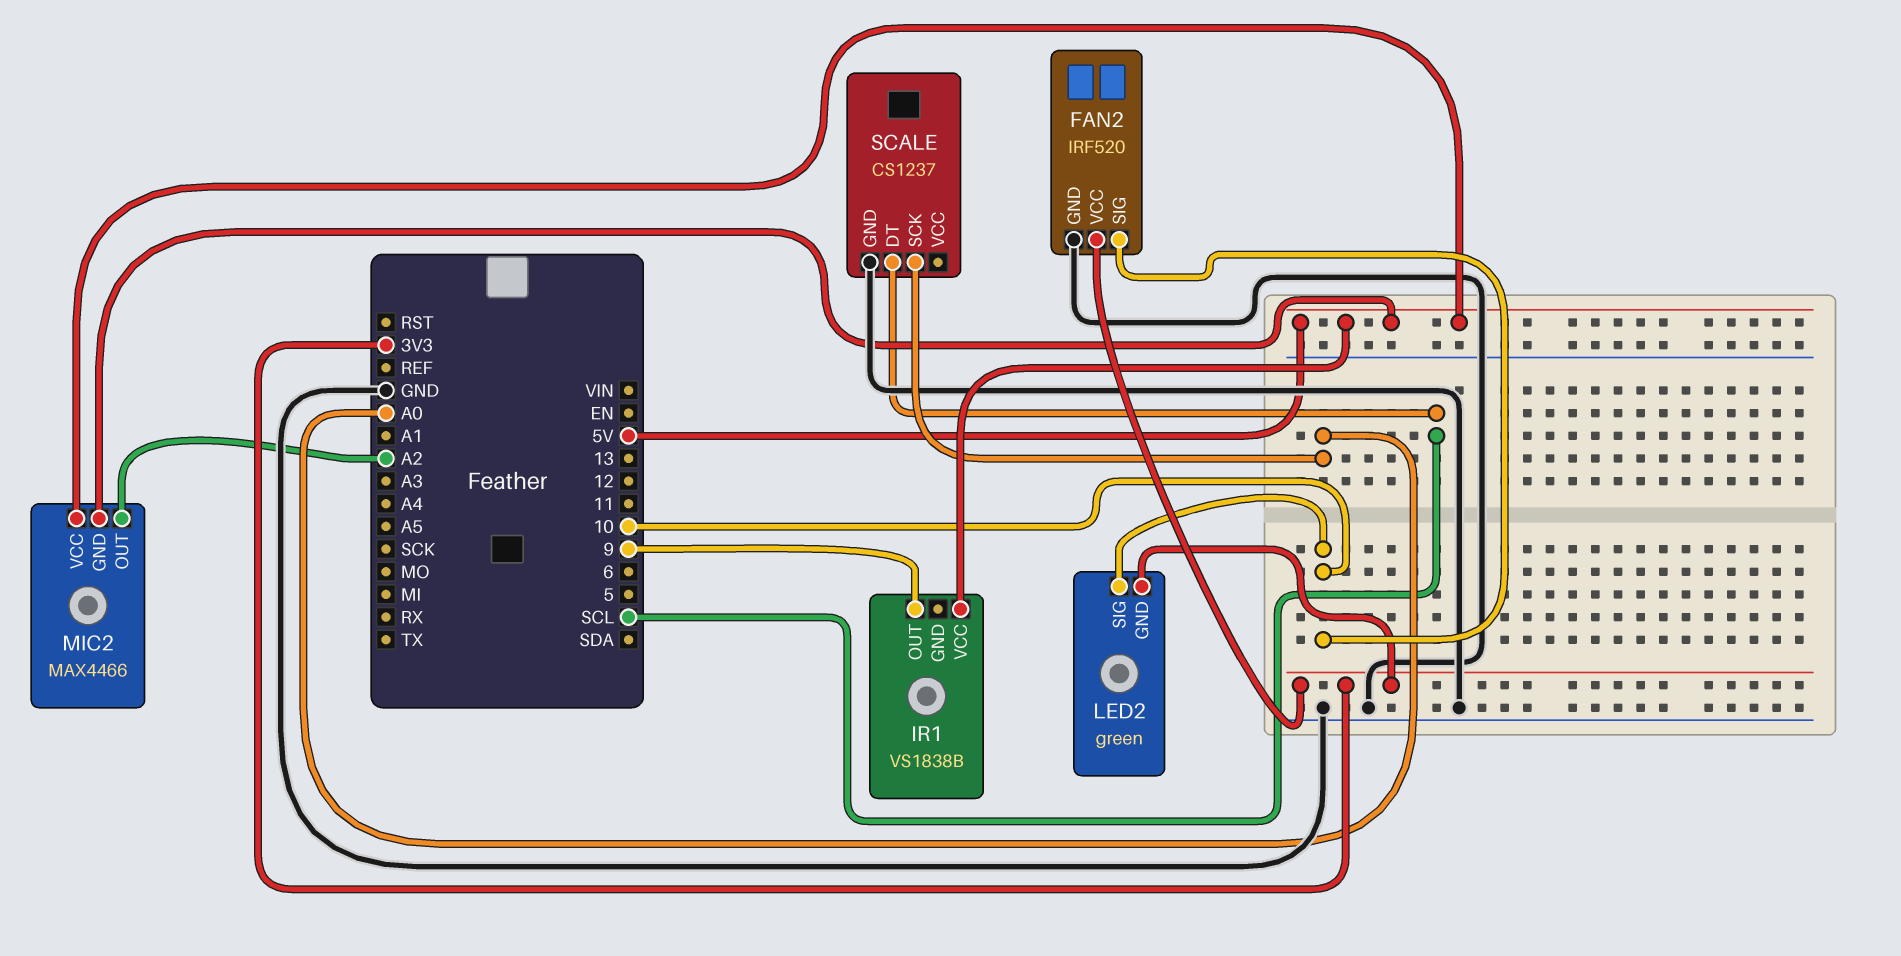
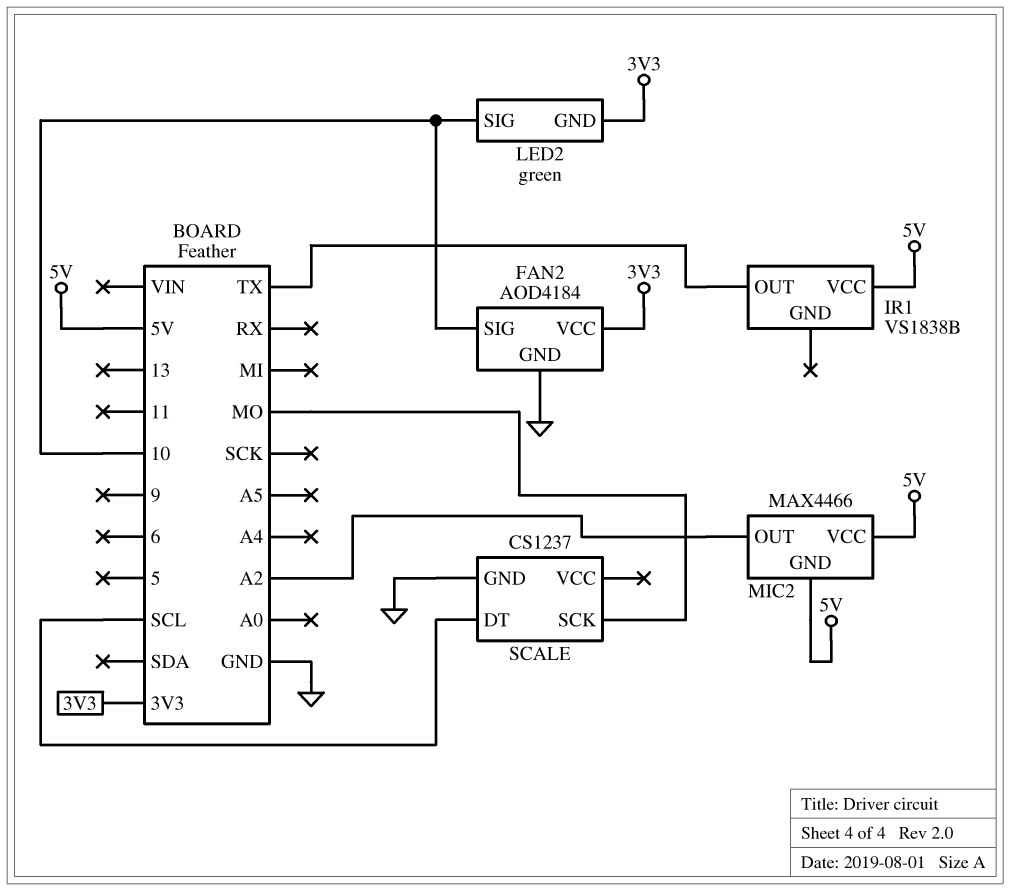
FAN2: IRF520 -> AOD4184
IR1 pin OUT: 9 -> TX
SCALE pin SCK: A0 -> MO

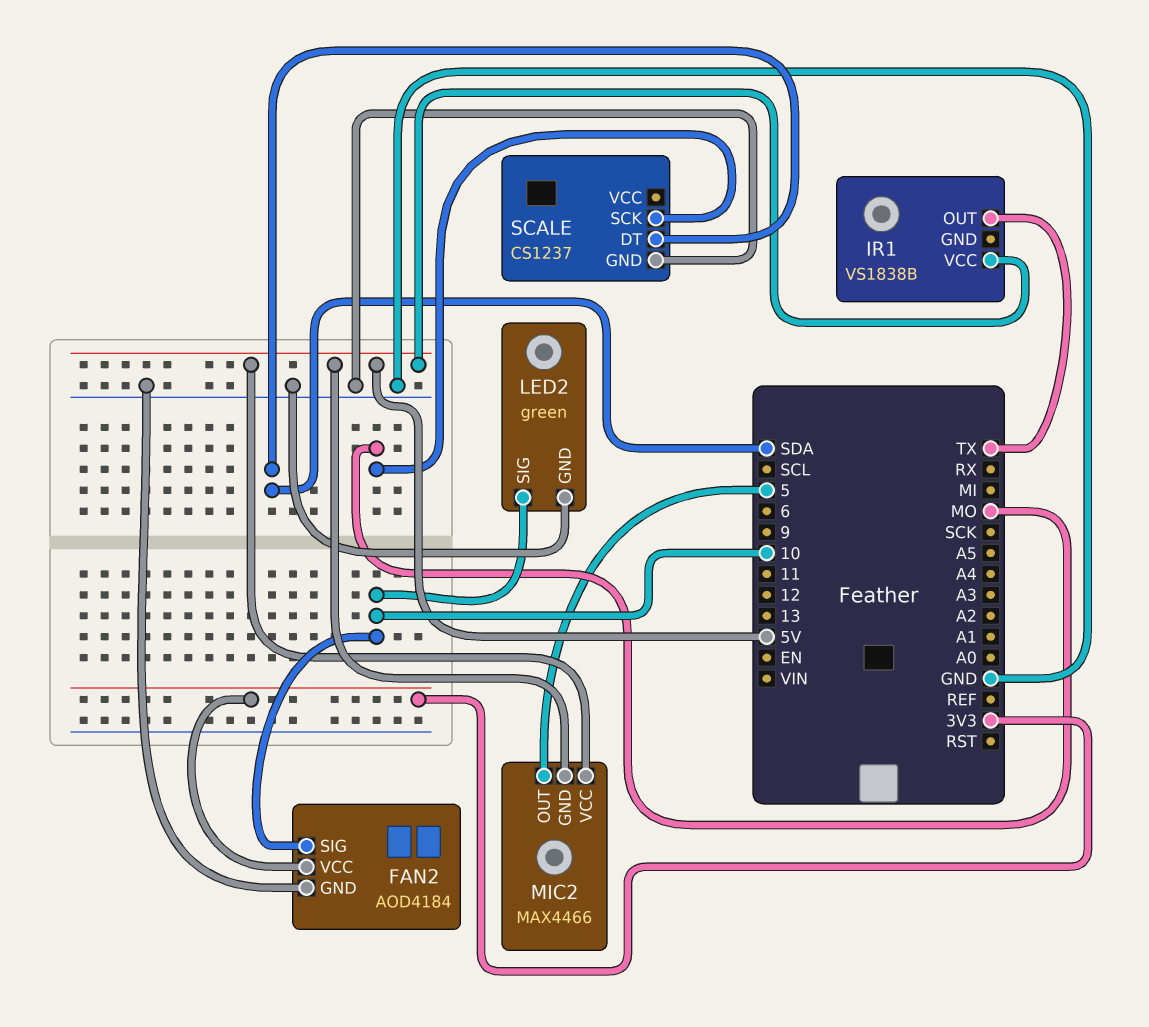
LED2 pin GND: 3V3 -> GND
MIC2 pin OUT: A2 -> 5
SCALE pin DT: SCL -> SDA

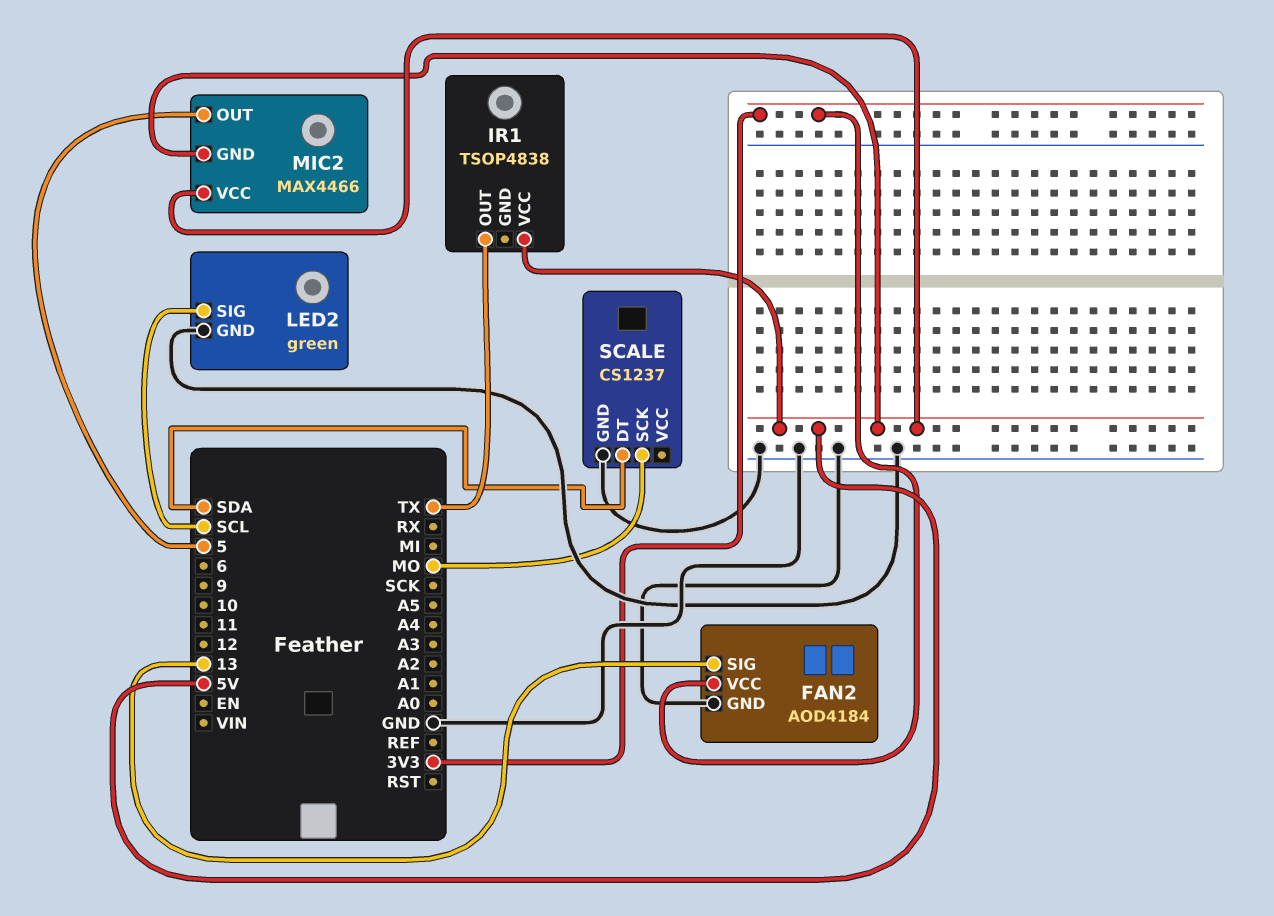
FAN2 pin SIG: 10 -> 13
IR1: VS1838B -> TSOP4838
LED2 pin SIG: 10 -> SCL

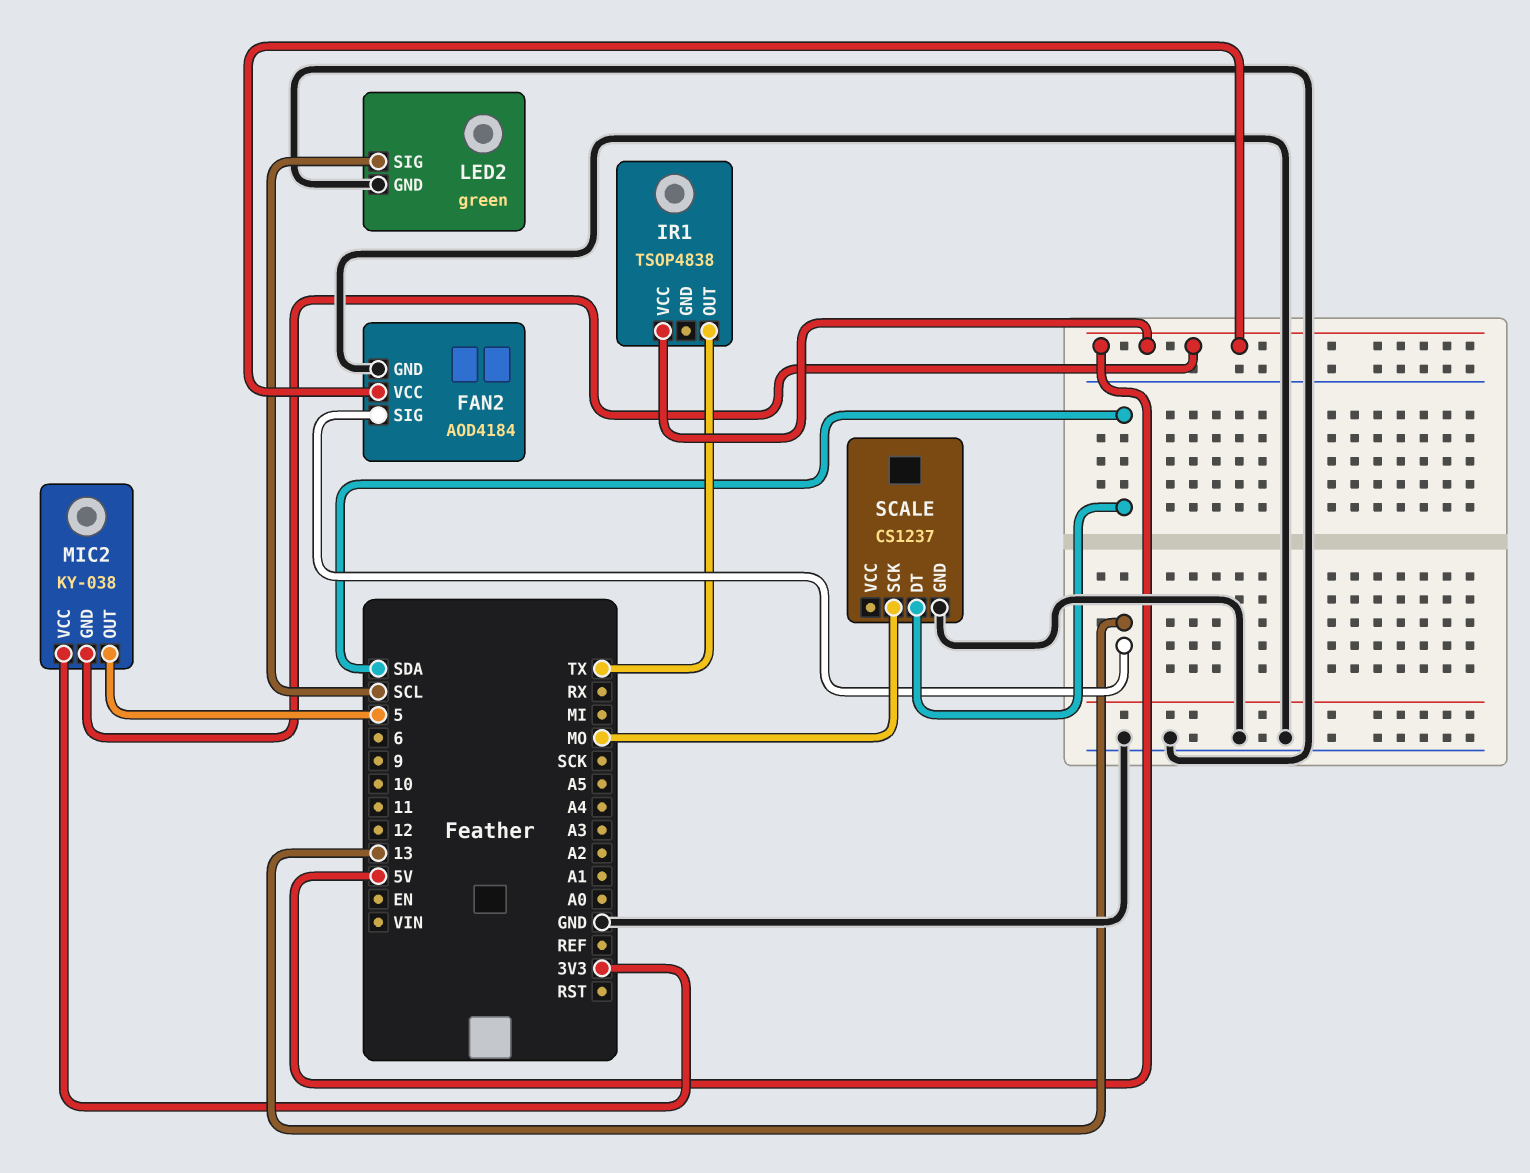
FAN2 pin VCC: 3V3 -> 5V
MIC2: MAX4466 -> KY-038
MIC2 pin VCC: 5V -> 3V3

